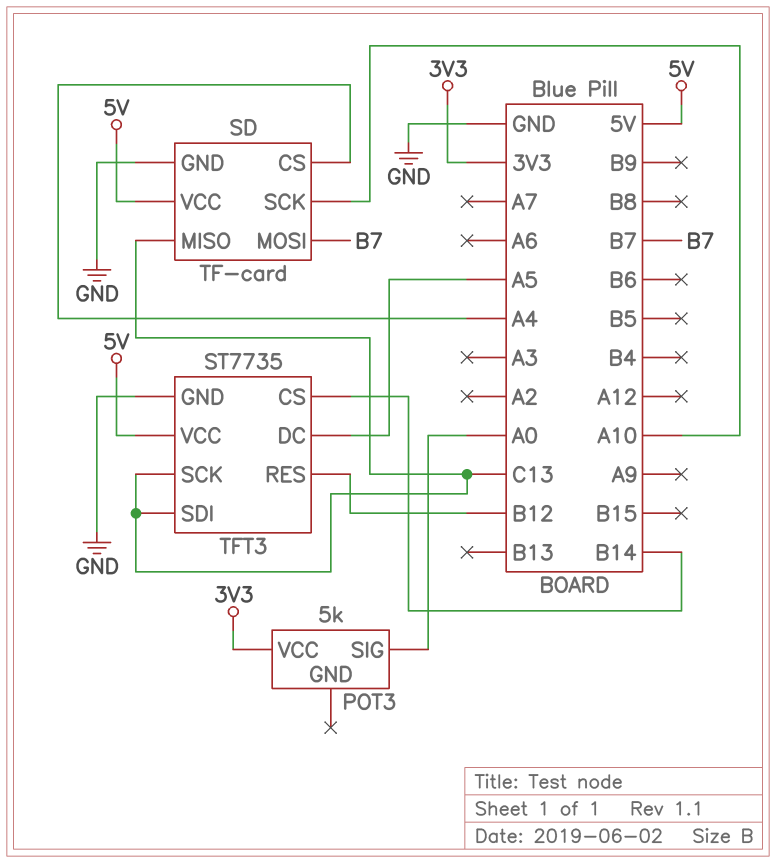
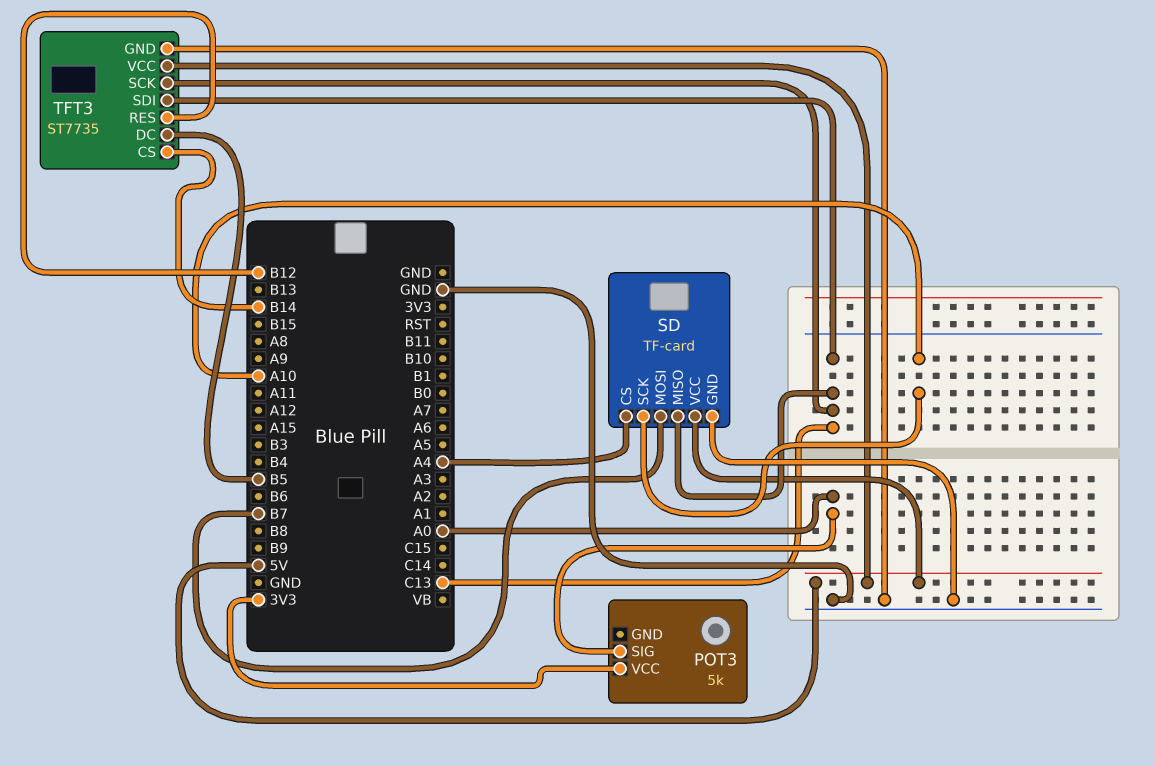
TFT3 pin DC: A5 -> B5

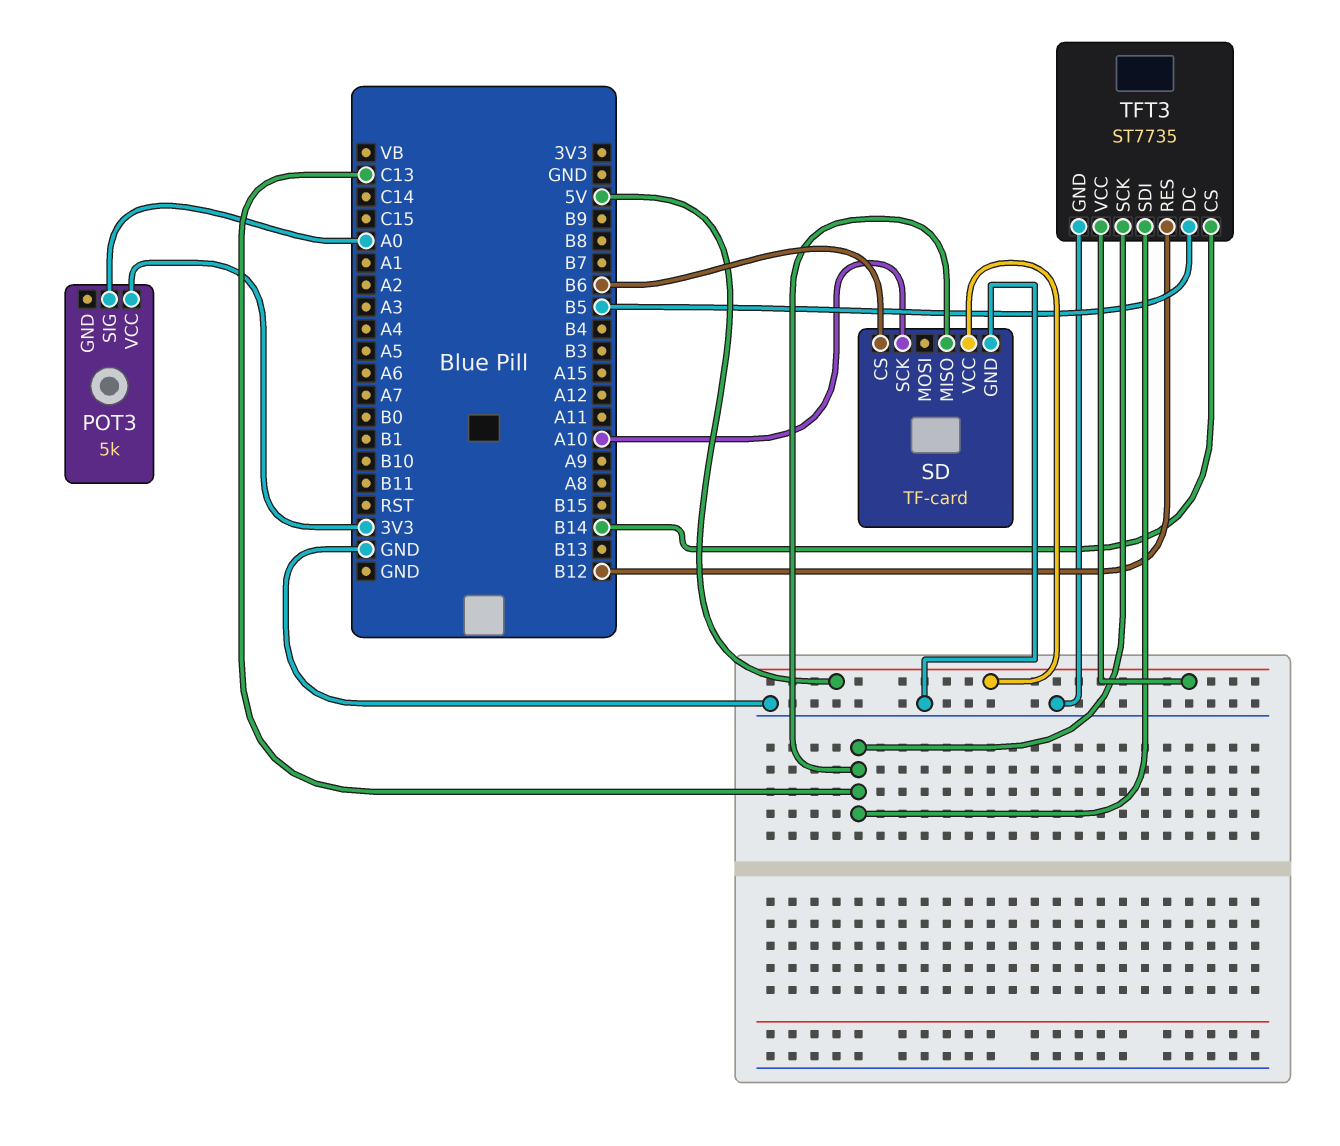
SD pin CS: A4 -> B6
SD pin MOSI: B7 -> none

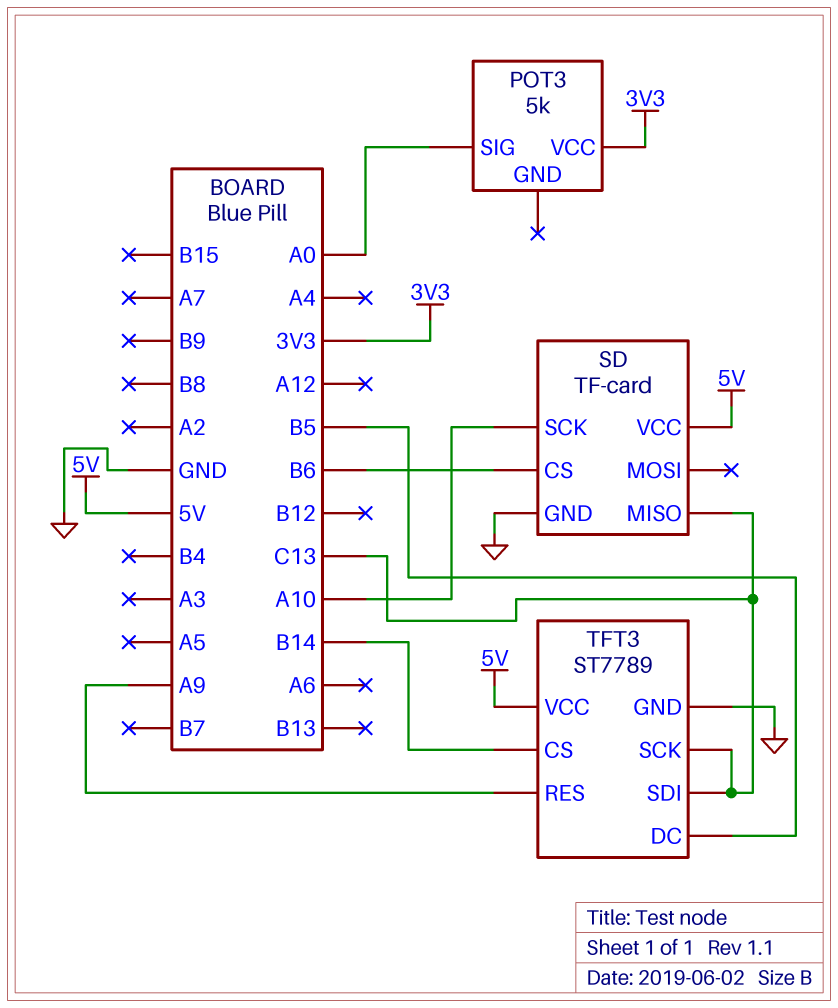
TFT3: ST7735 -> ST7789
TFT3 pin RES: B12 -> A9

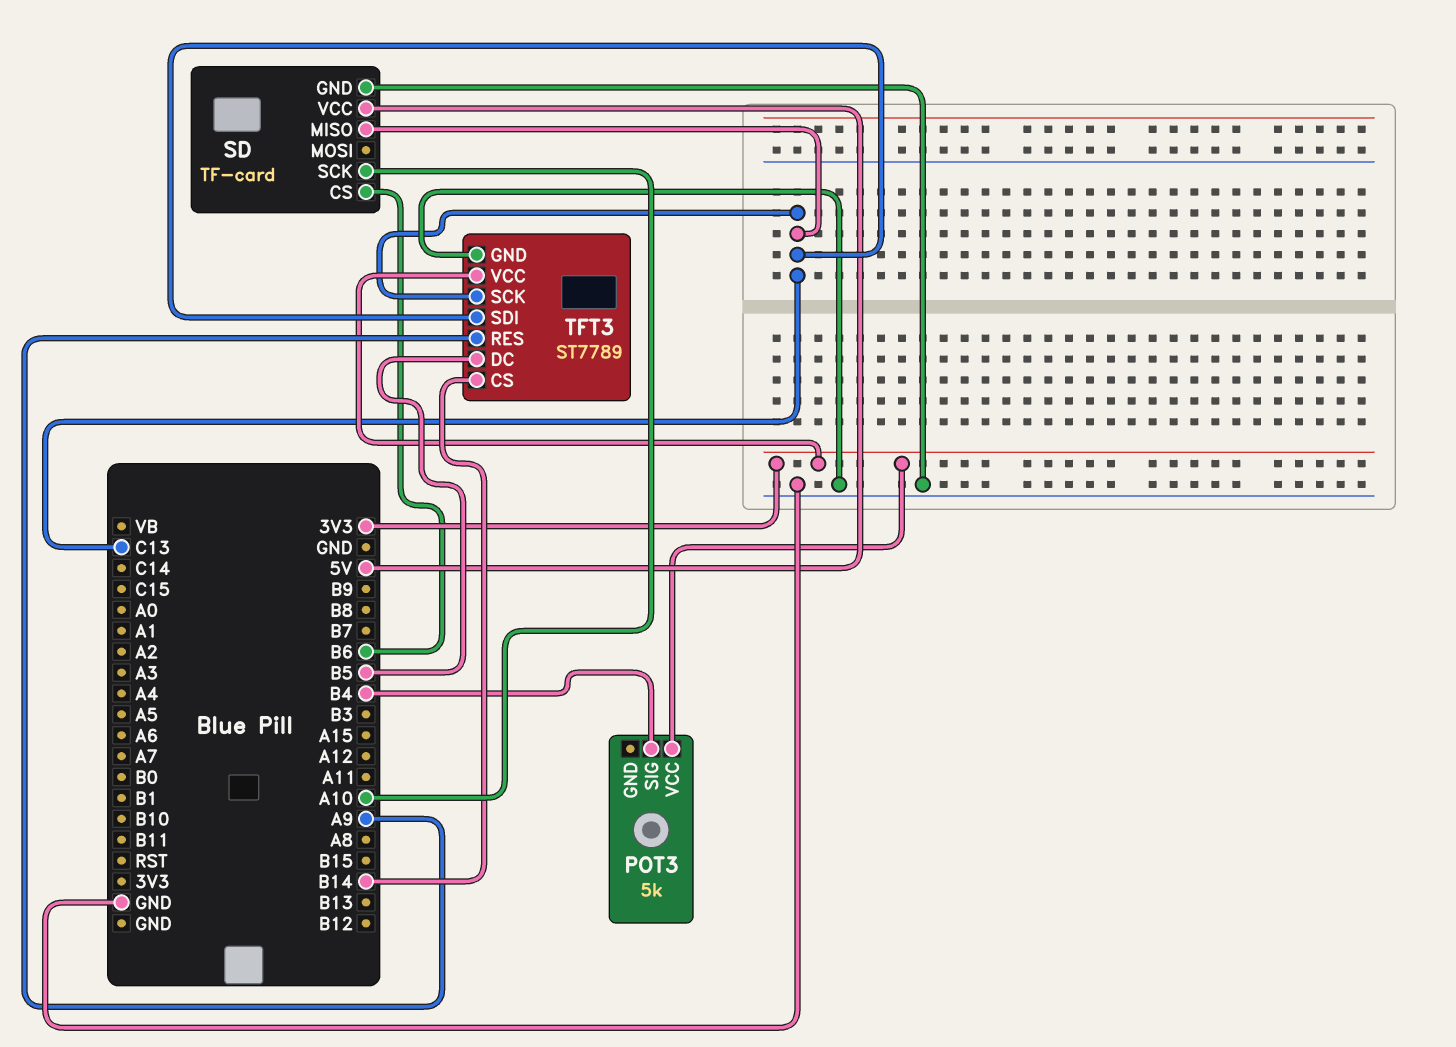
POT3 pin SIG: A0 -> B4
TFT3 pin VCC: 5V -> 3V3

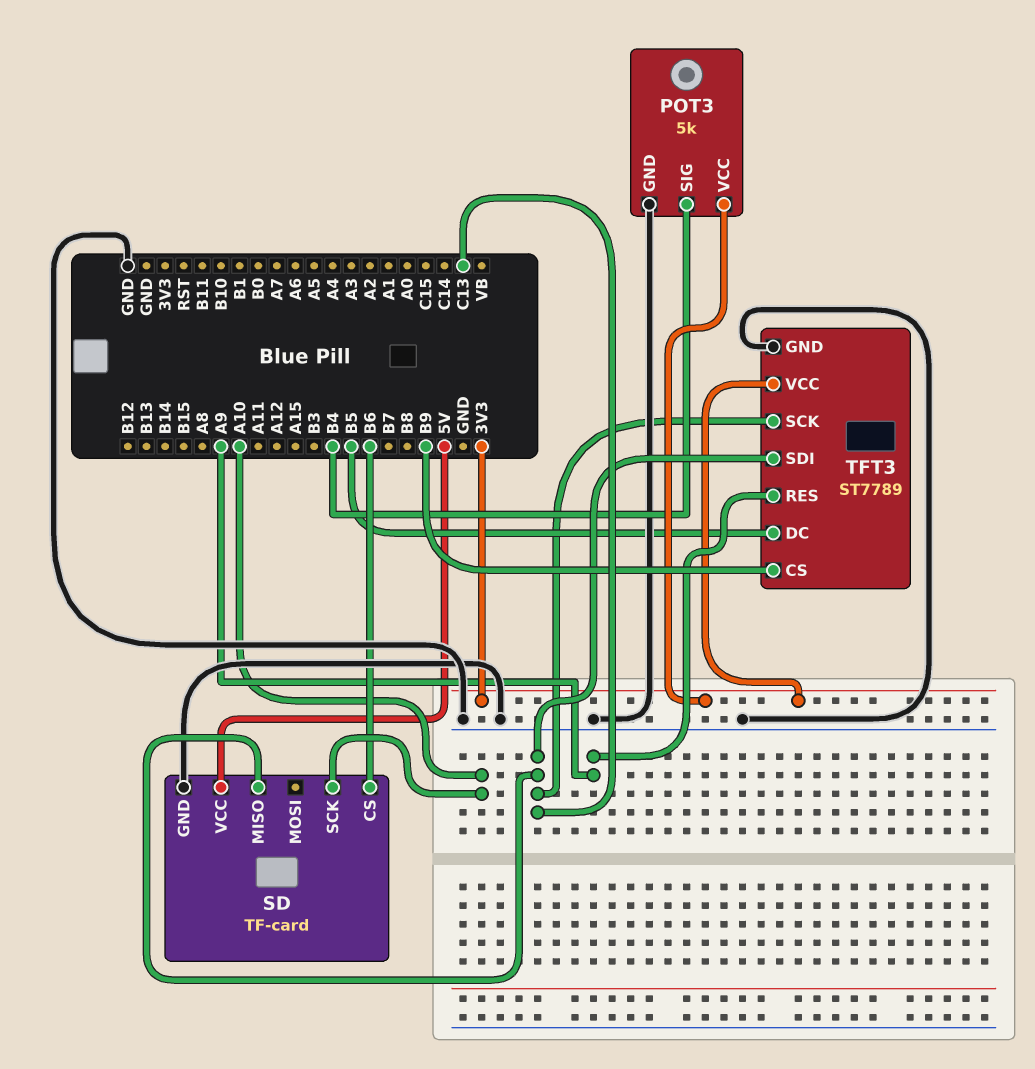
POT3 pin GND: none -> GND
TFT3 pin CS: B14 -> B9

